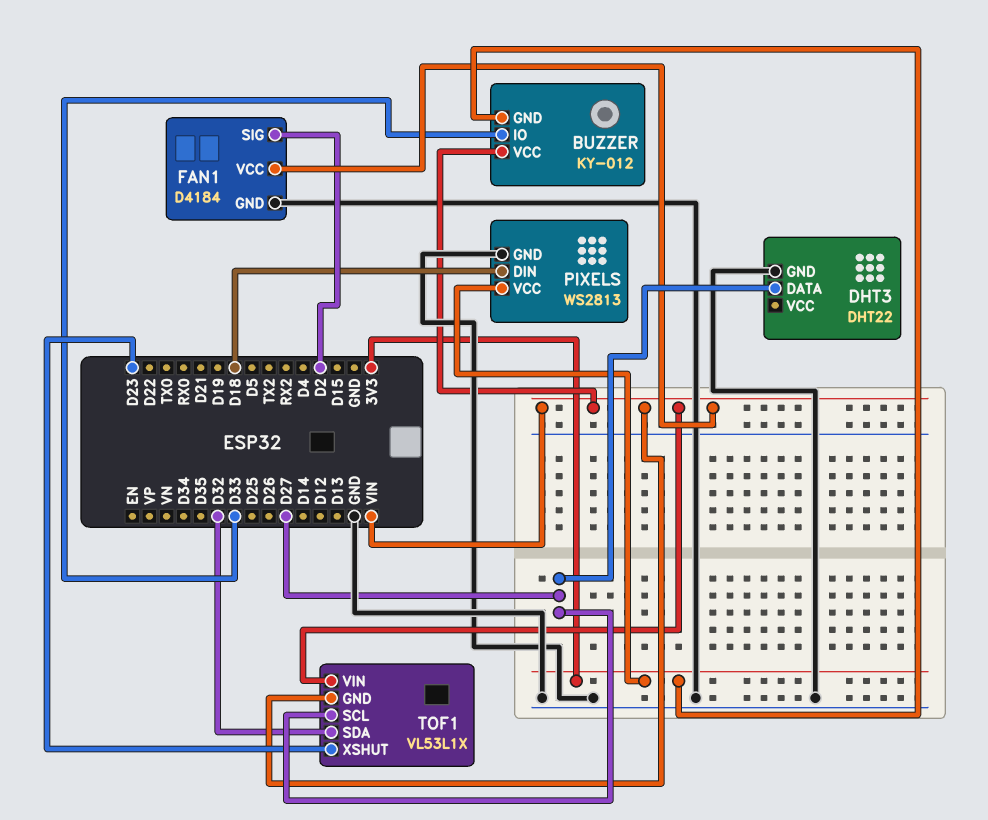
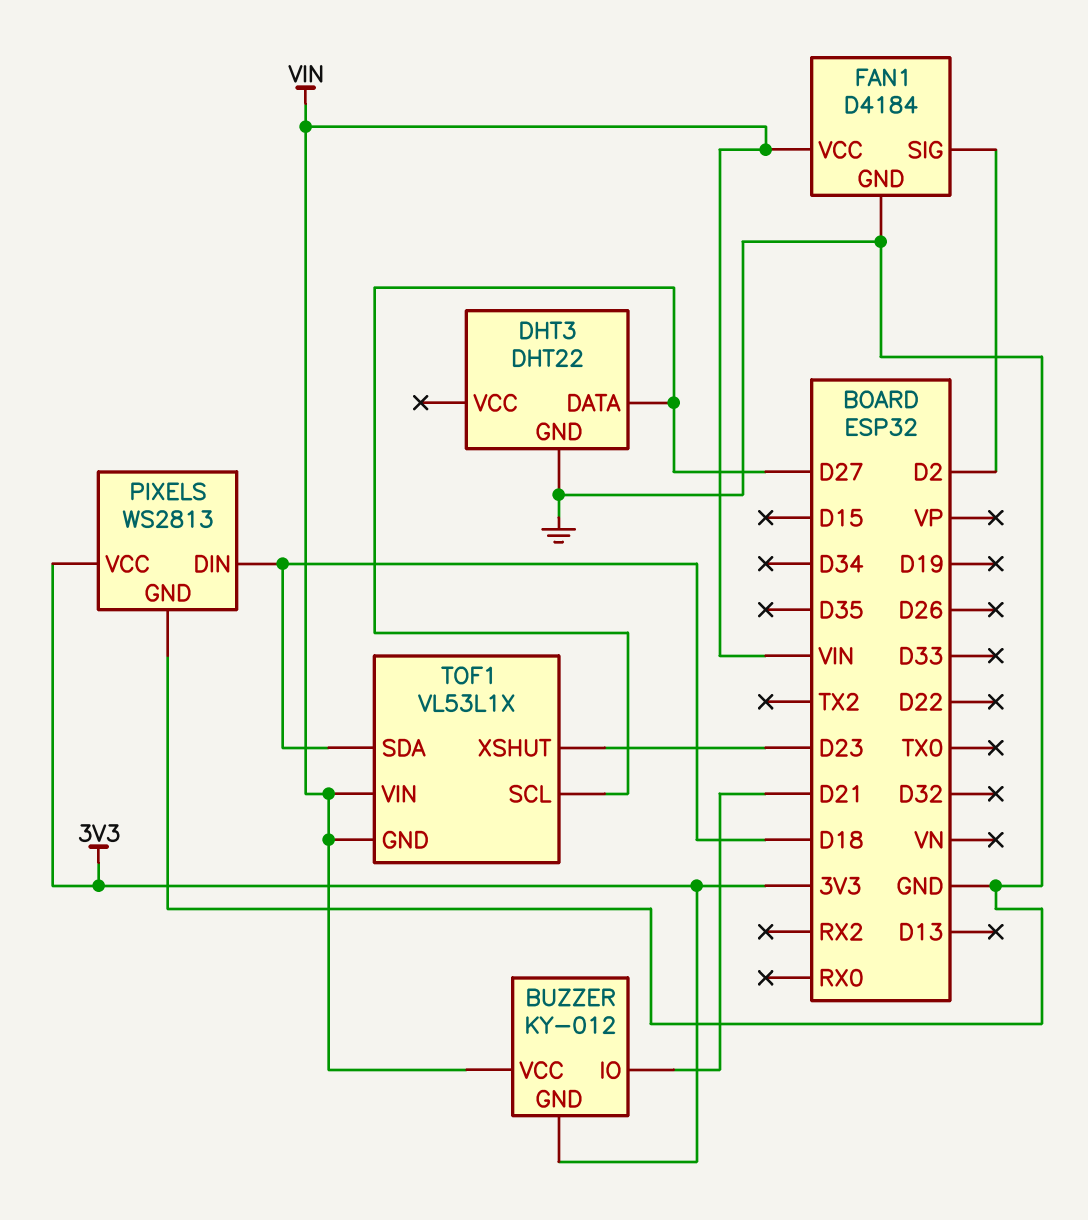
BUZZER pin IO: D33 -> D21
TOF1 pin SDA: D32 -> D18

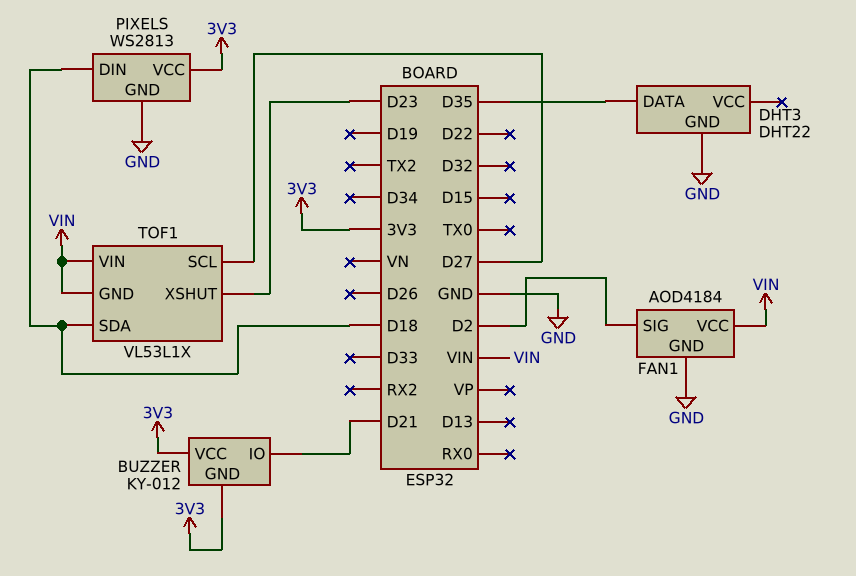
BUZZER pin VCC: VIN -> 3V3
DHT3 pin DATA: D27 -> D35
FAN1: D4184 -> AOD4184

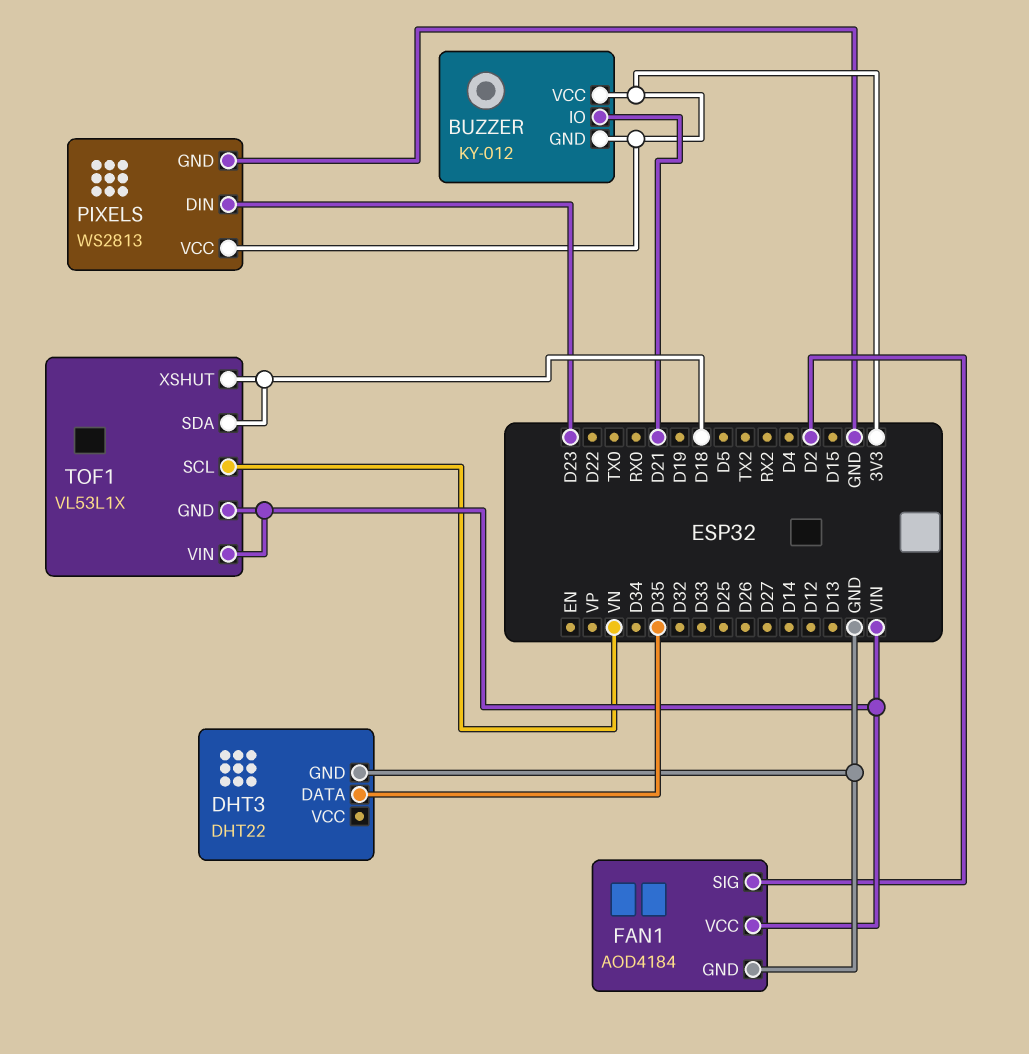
PIXELS pin DIN: D18 -> D23
TOF1 pin SCL: D27 -> VN
TOF1 pin XSHUT: D23 -> D18

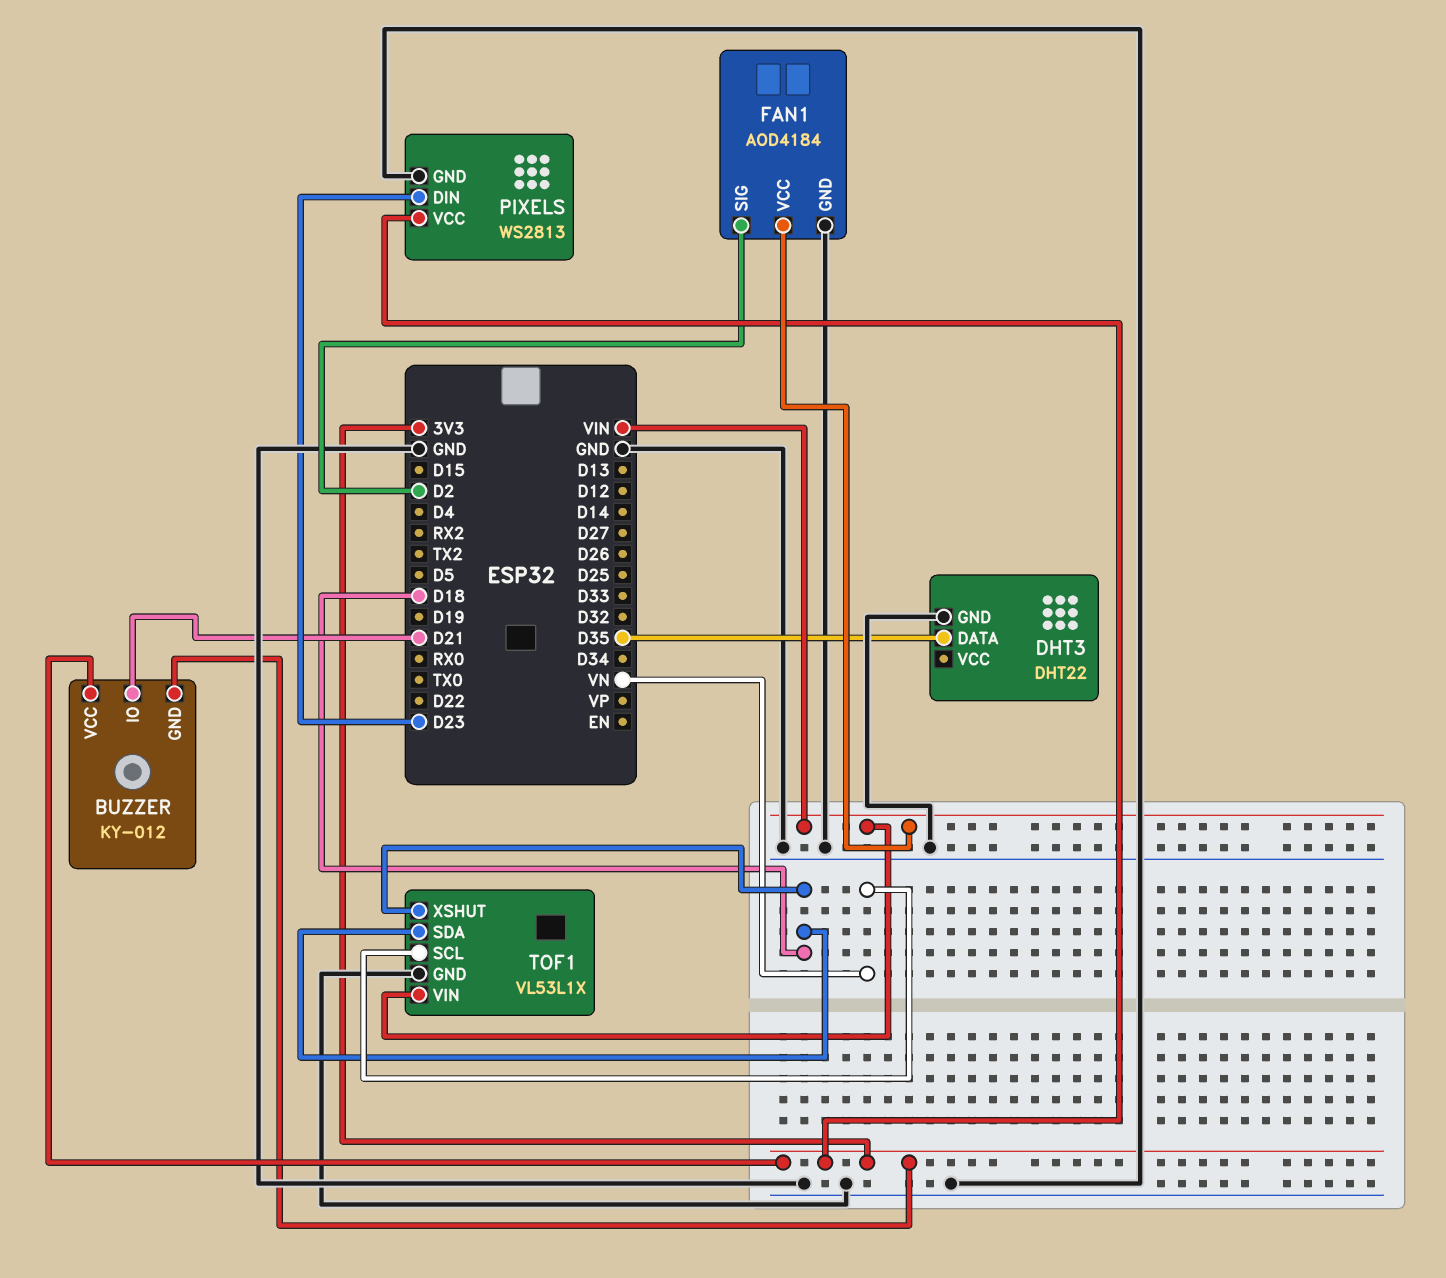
TOF1 pin GND: VIN -> GND

